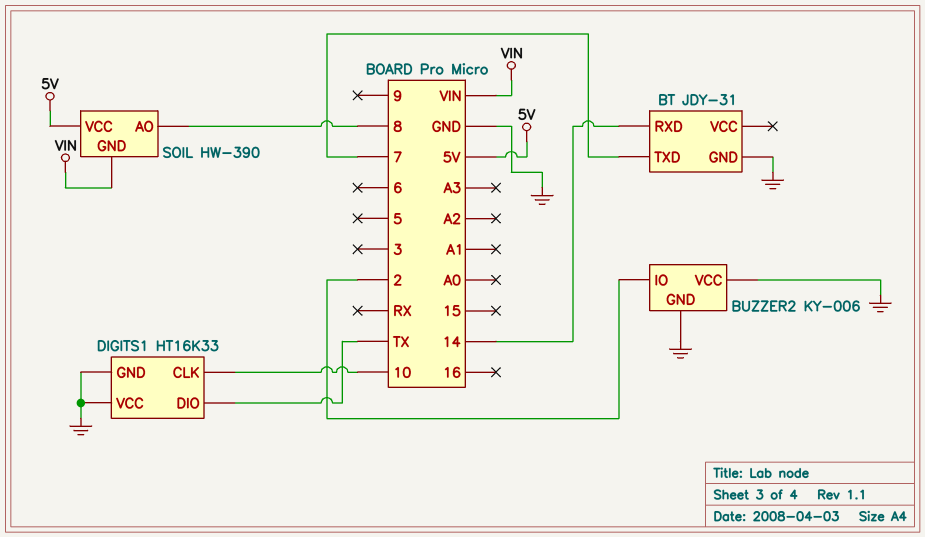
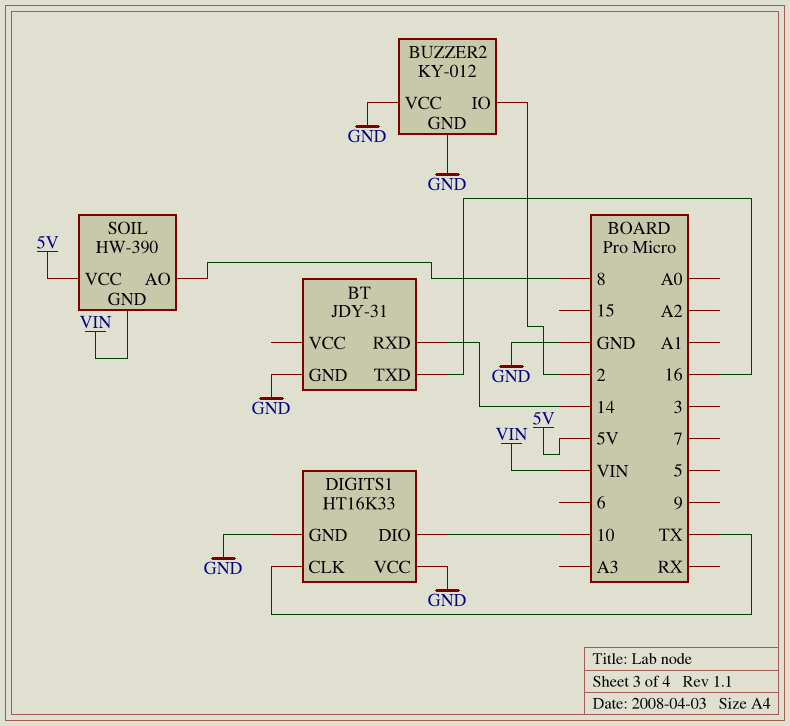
BT pin TXD: 7 -> 16
BUZZER2: KY-006 -> KY-012
DIGITS1 pin CLK: 10 -> TX
DIGITS1 pin DIO: TX -> 10

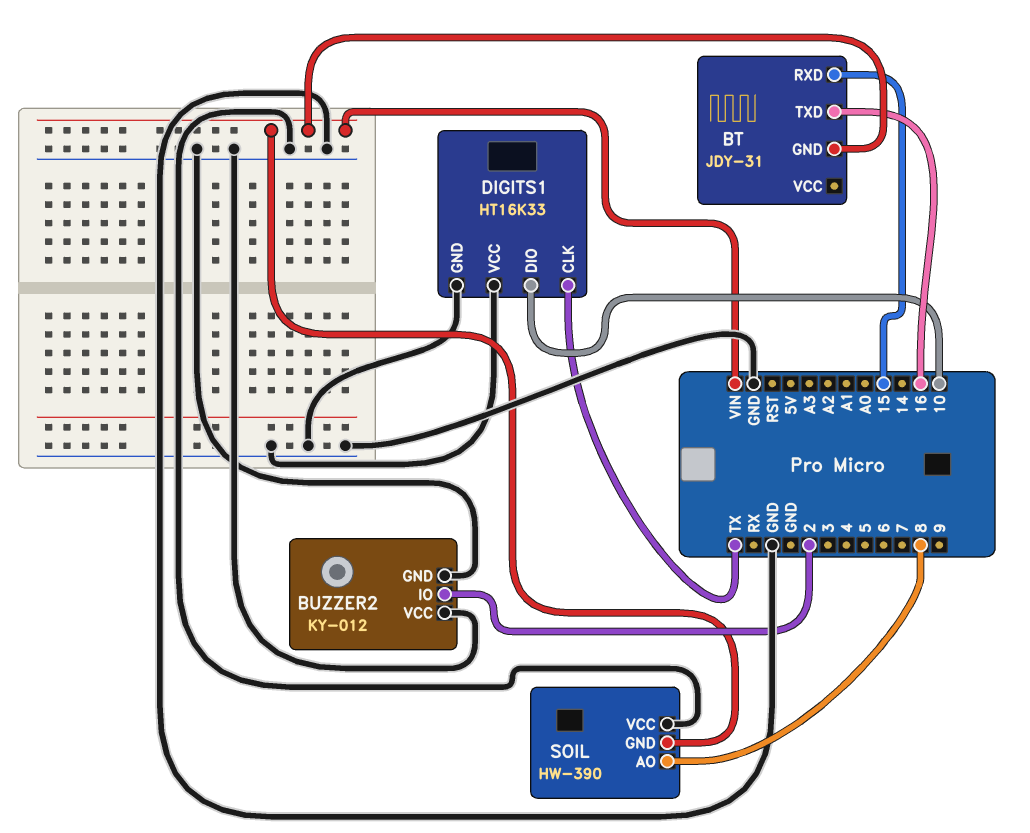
BT pin GND: GND -> VIN
BT pin RXD: 14 -> 15
SOIL pin VCC: 5V -> GND

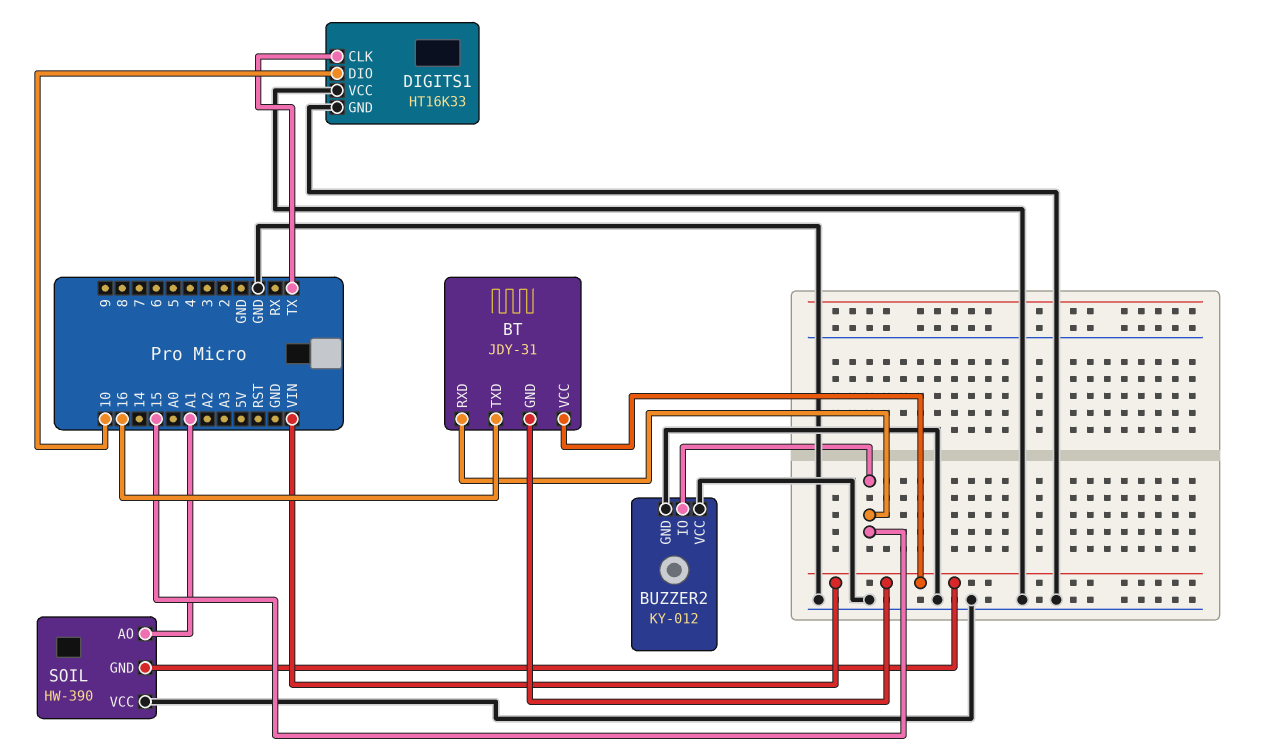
BT pin VCC: none -> VIN
BUZZER2 pin IO: 2 -> 15
SOIL pin AO: 8 -> A1

